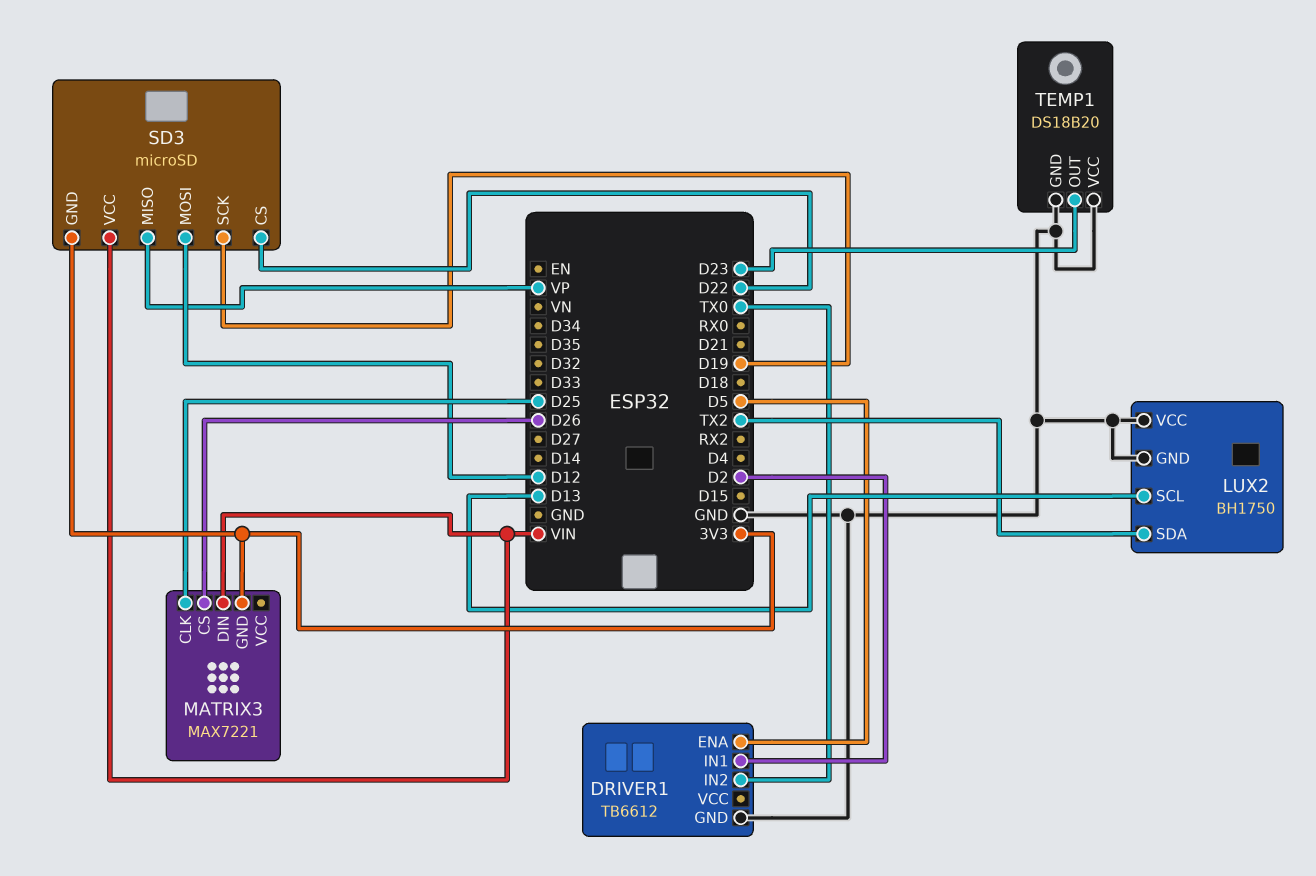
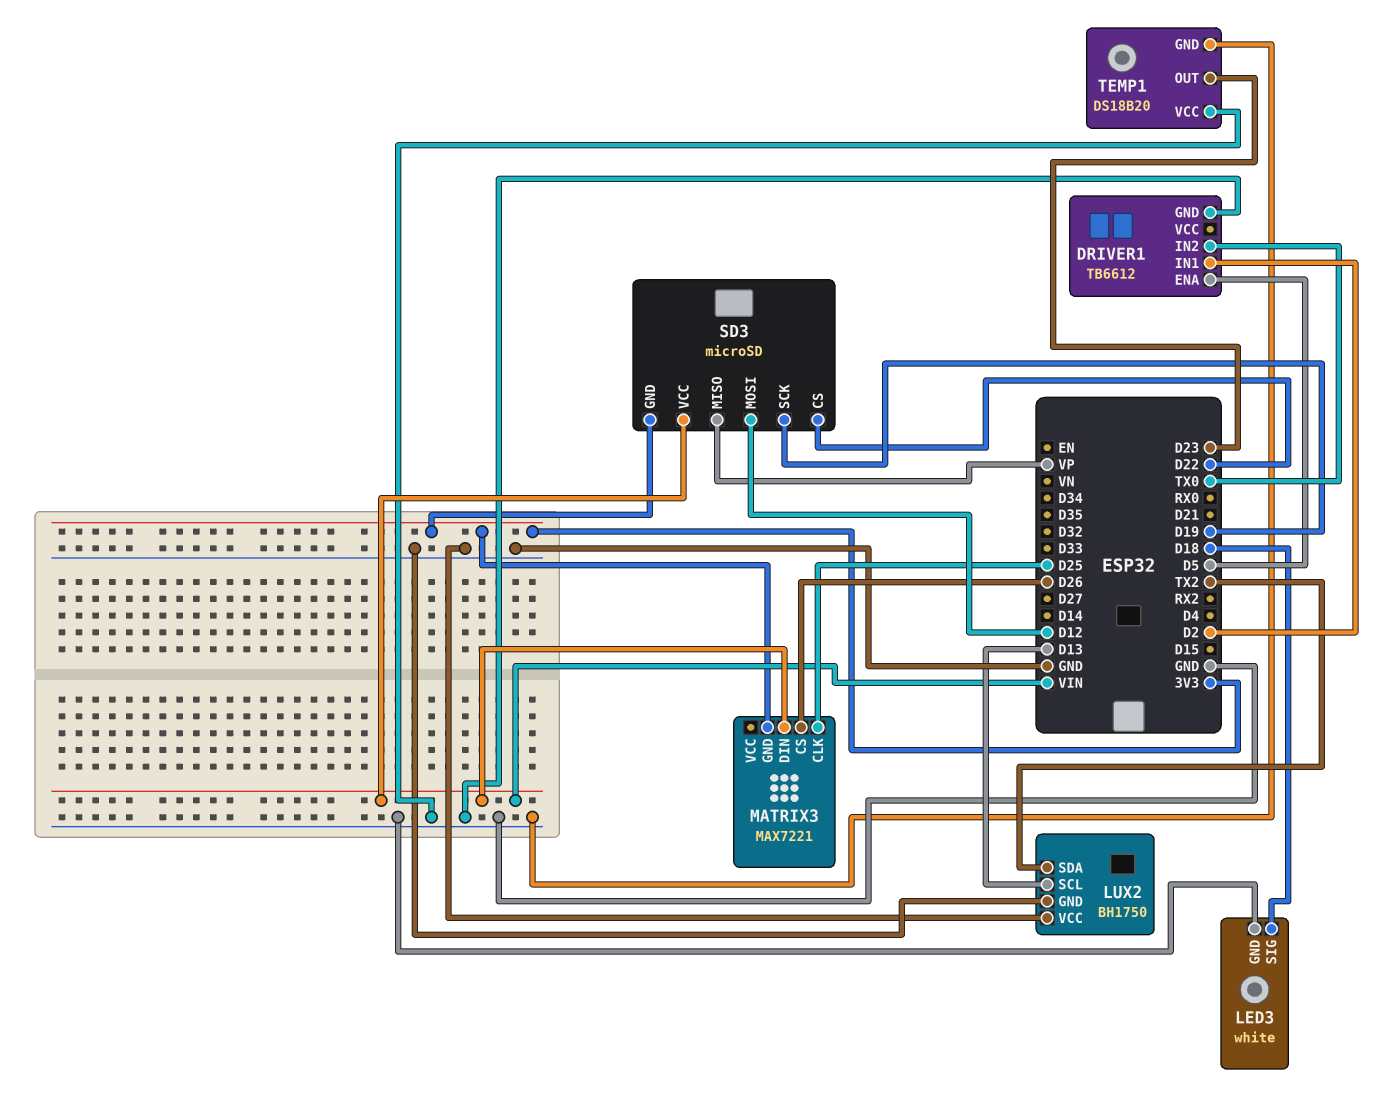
LED3: none -> white
LED3 pin GND: none -> GND
LED3 pin SIG: none -> D18

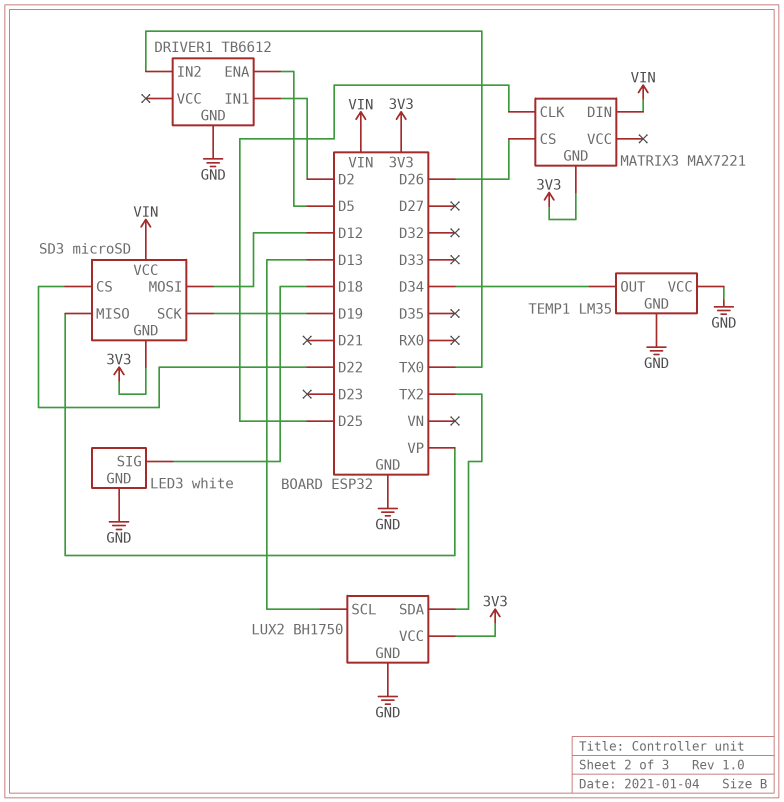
LUX2 pin VCC: GND -> 3V3
TEMP1: DS18B20 -> LM35
TEMP1 pin OUT: D23 -> D34

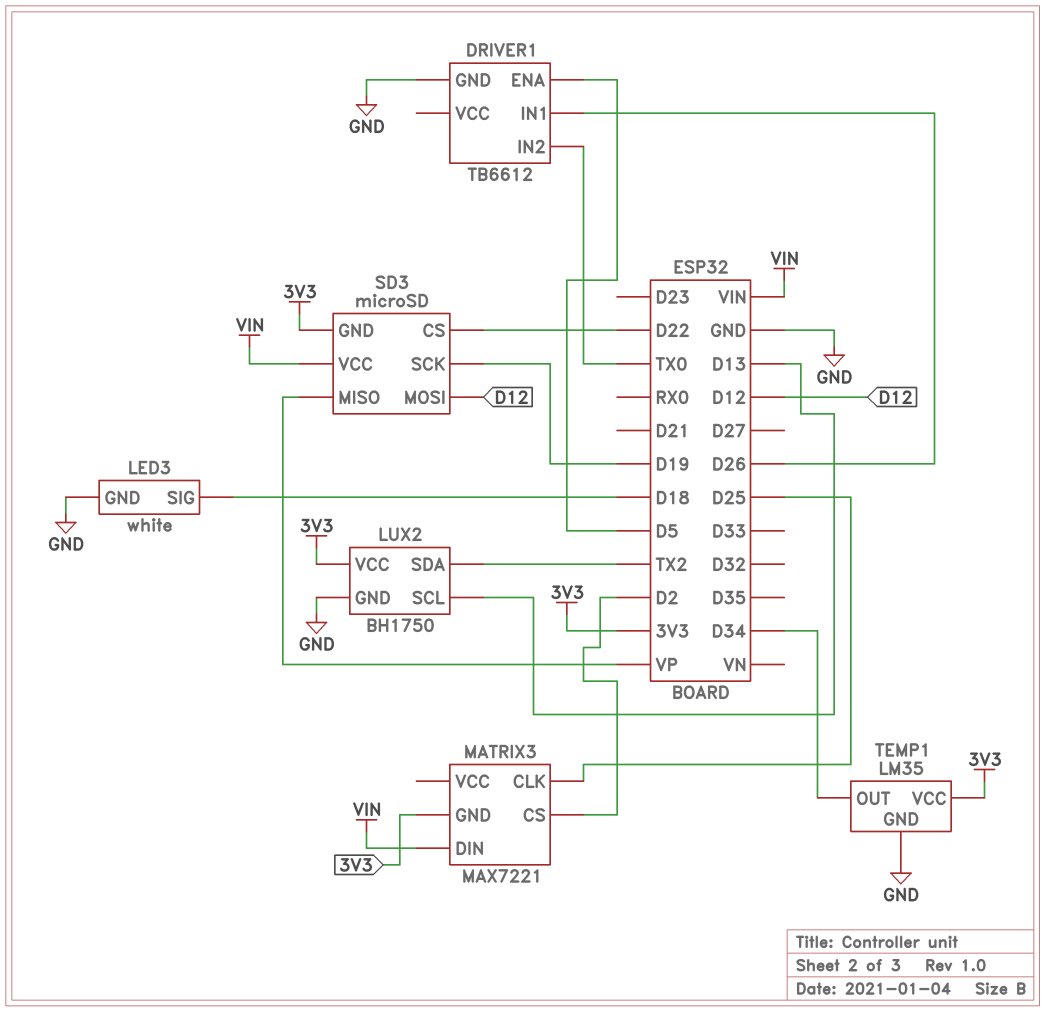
DRIVER1 pin IN1: D2 -> D26
MATRIX3 pin CS: D26 -> D2
TEMP1 pin VCC: GND -> 3V3

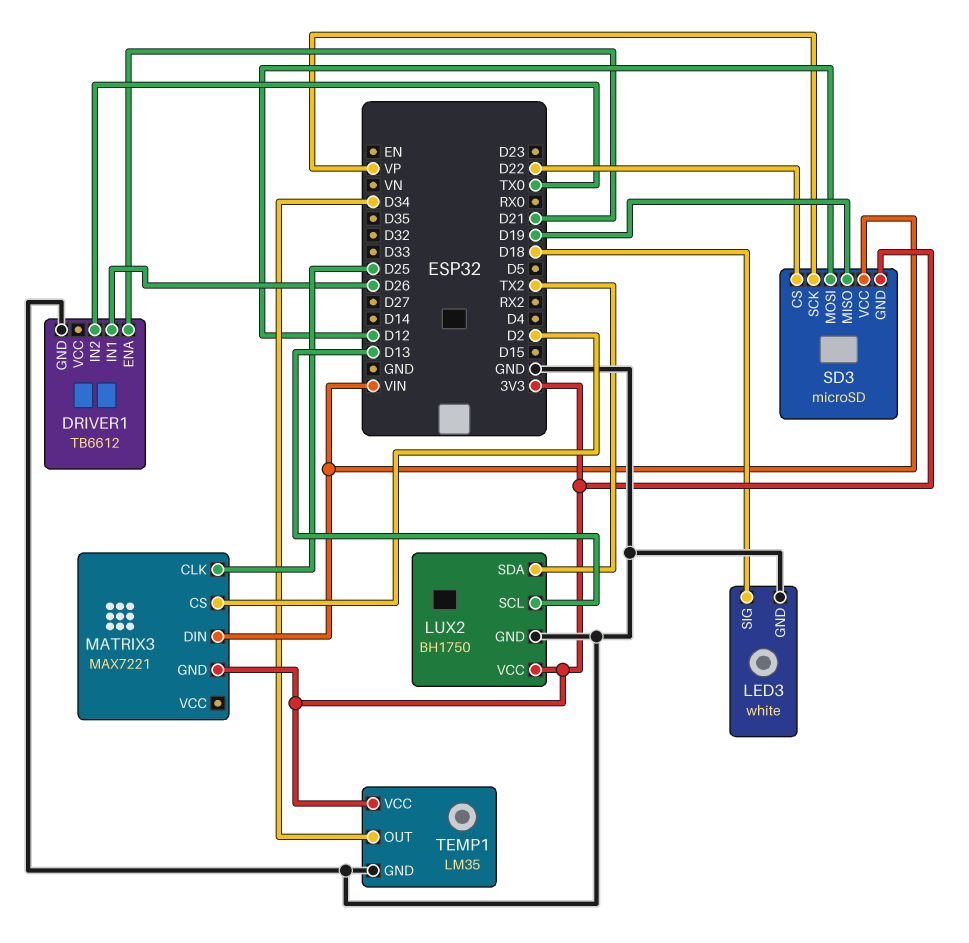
DRIVER1 pin ENA: D5 -> D21
SD3 pin MISO: VP -> D19
SD3 pin SCK: D19 -> VP

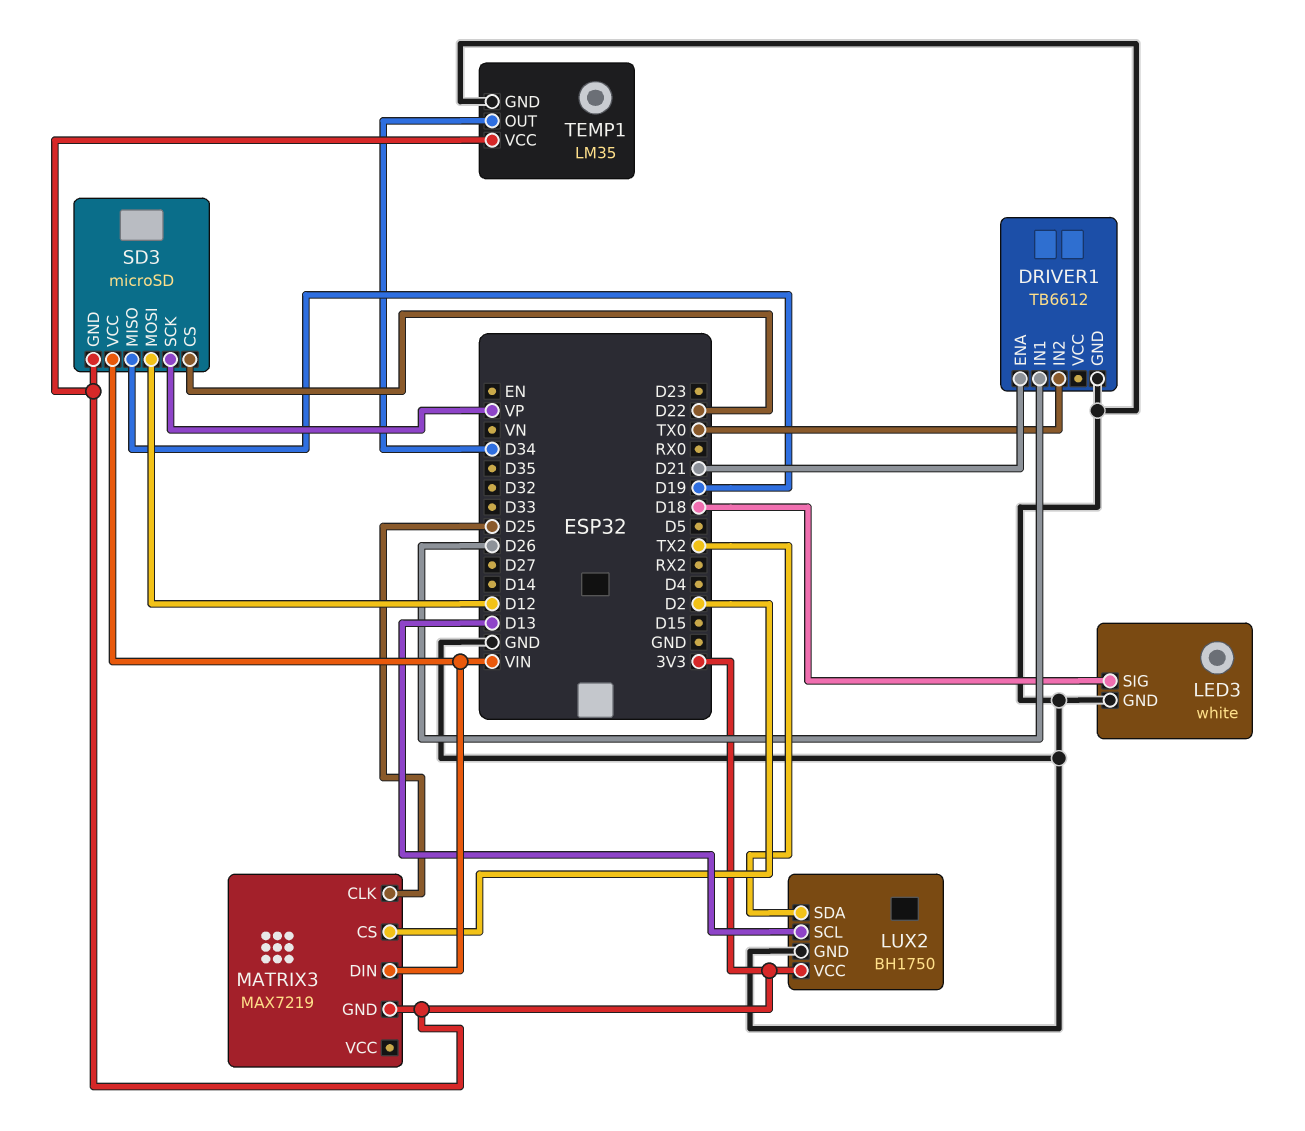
MATRIX3: MAX7221 -> MAX7219

